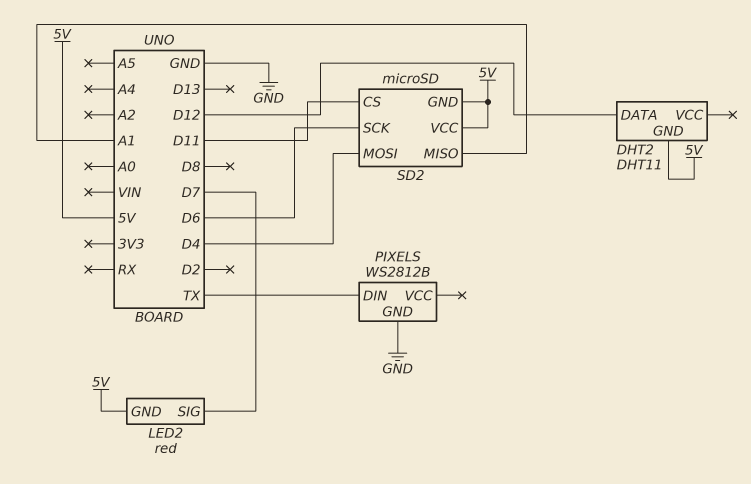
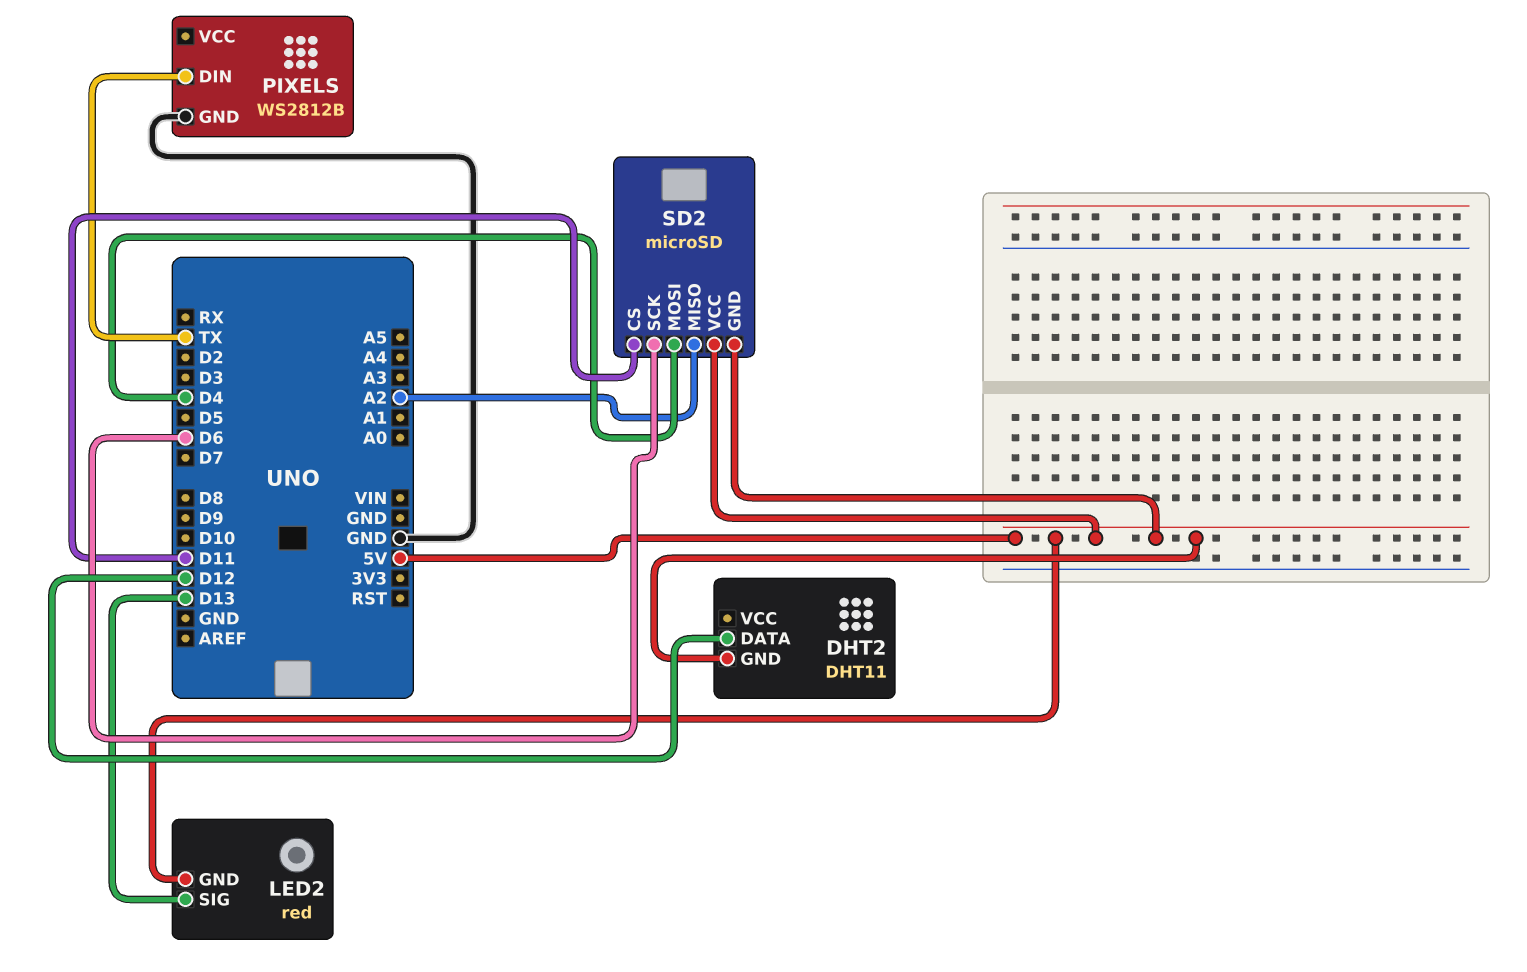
LED2 pin SIG: D7 -> D13
SD2 pin MISO: A1 -> A2

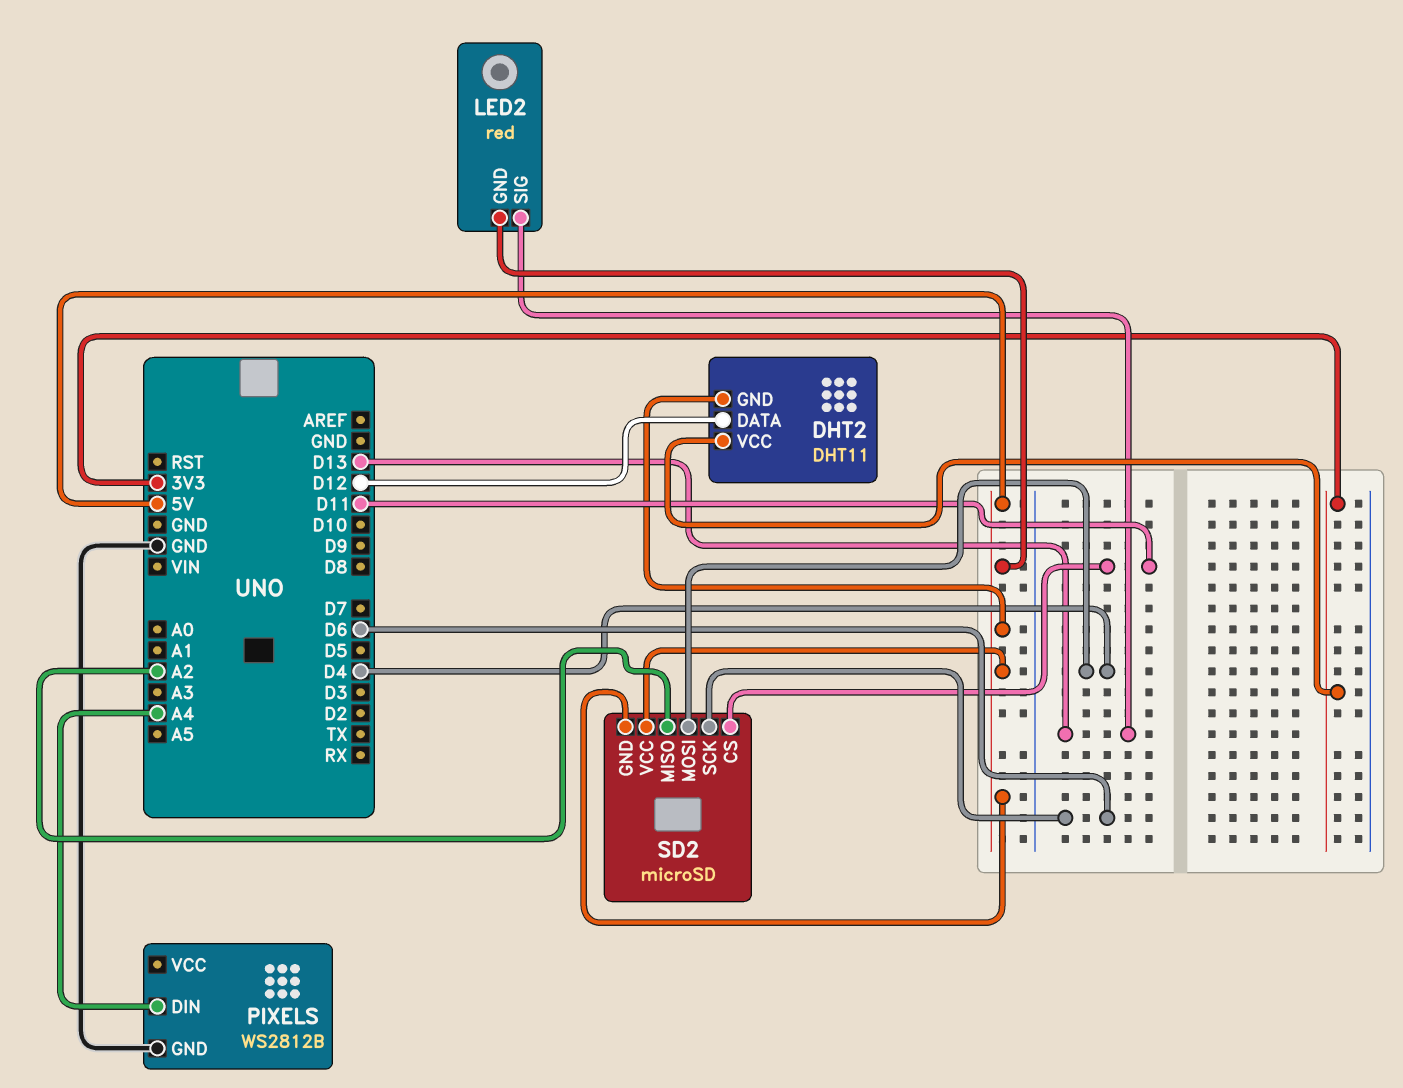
DHT2 pin VCC: none -> 3V3
PIXELS pin DIN: TX -> A4

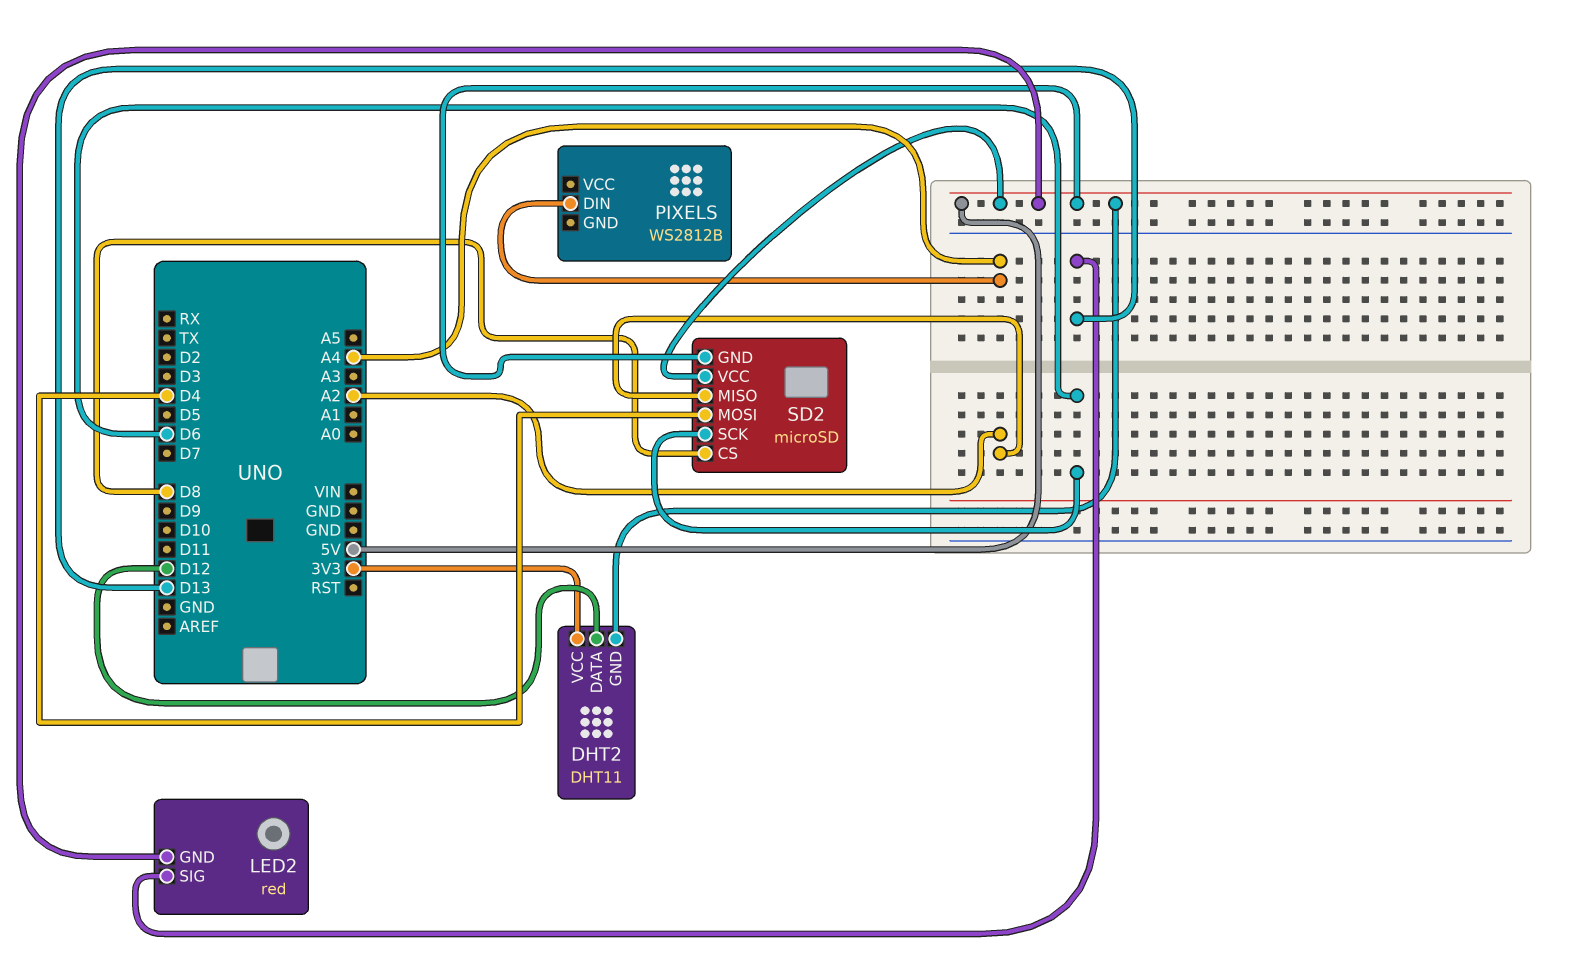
PIXELS pin GND: GND -> none
SD2 pin CS: D11 -> D8

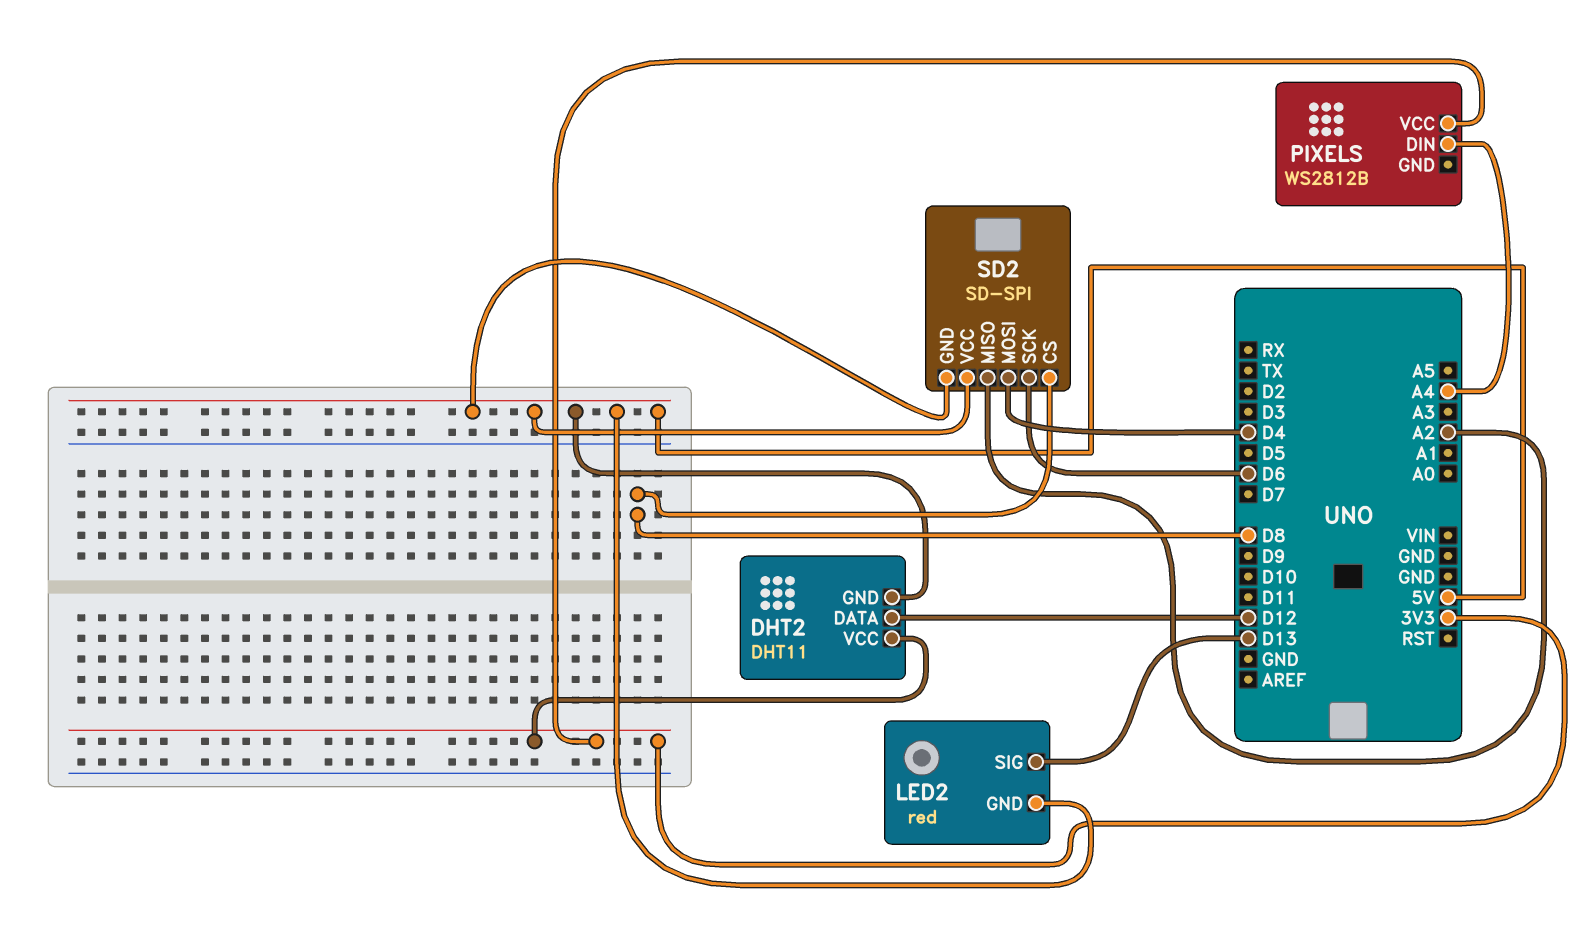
PIXELS pin VCC: none -> 3V3
SD2: microSD -> SD-SPI

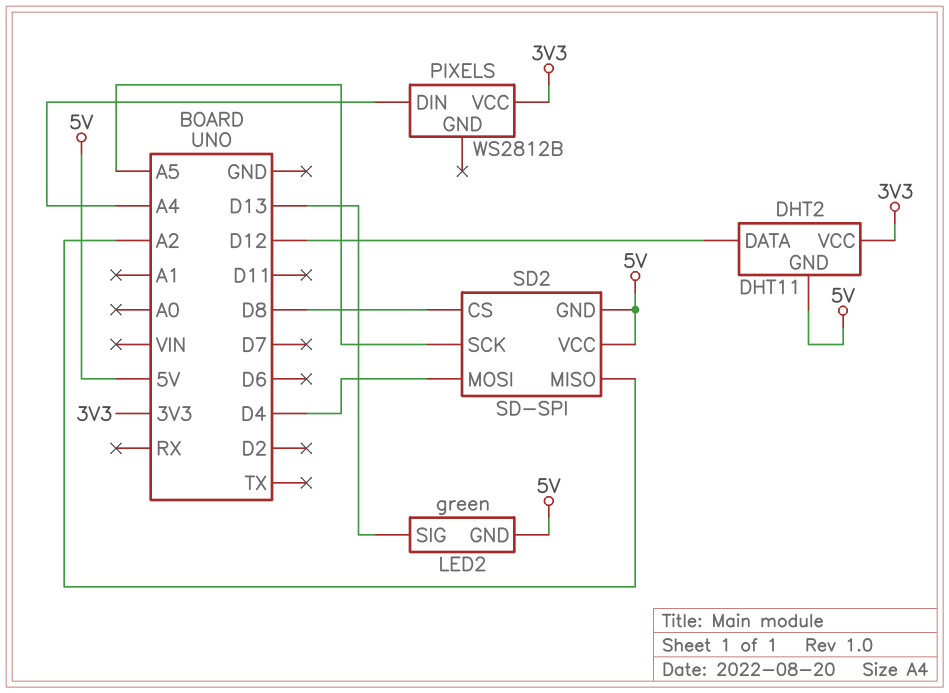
LED2: red -> green
SD2 pin SCK: D6 -> A5

